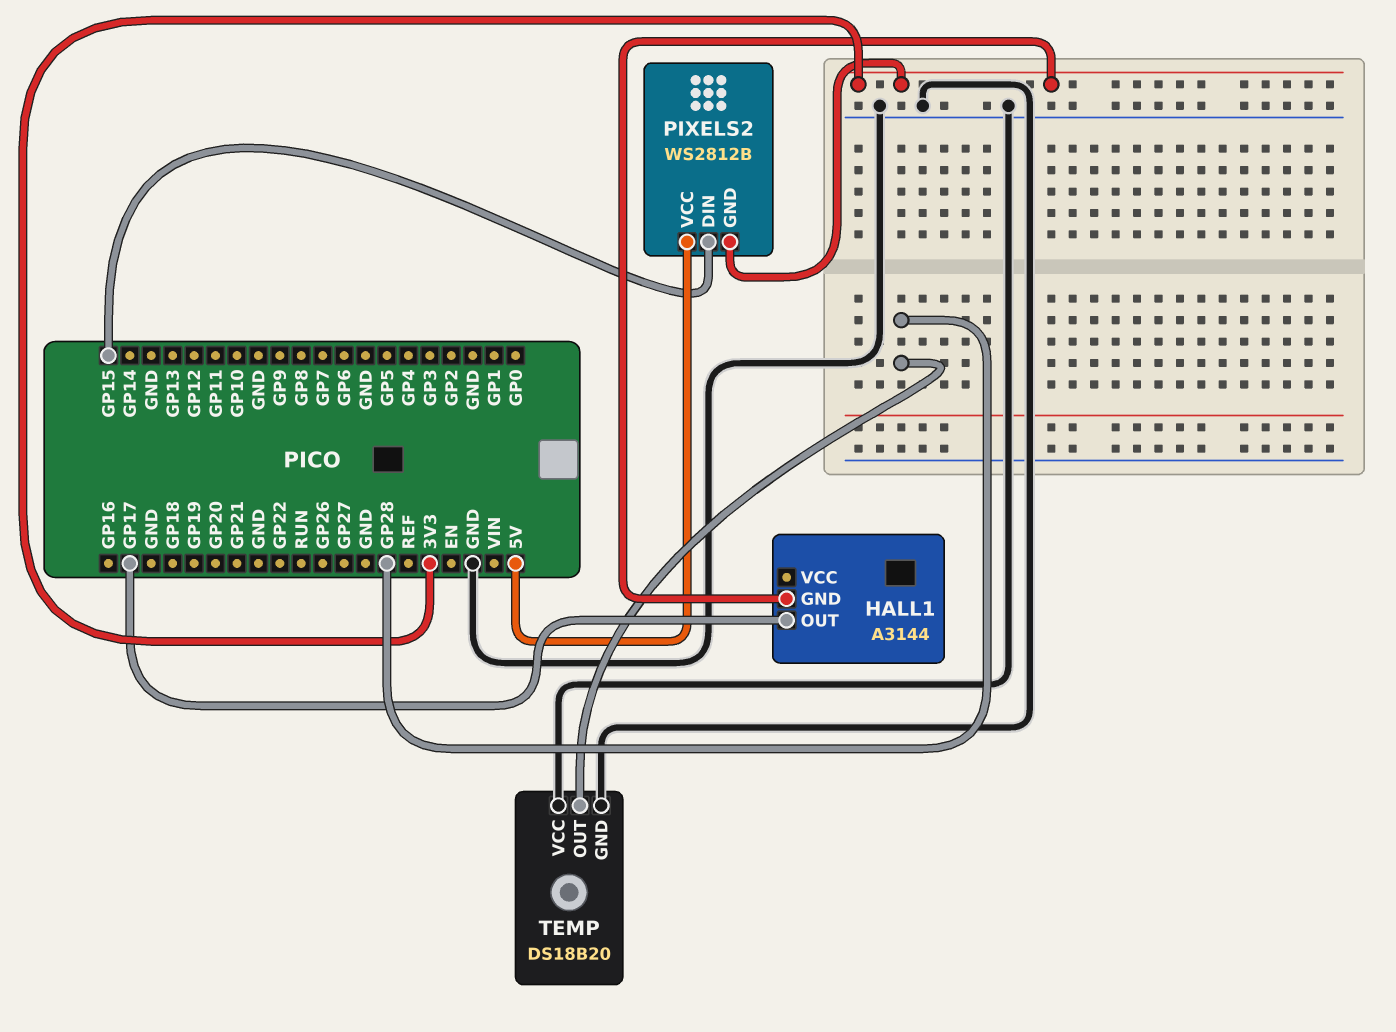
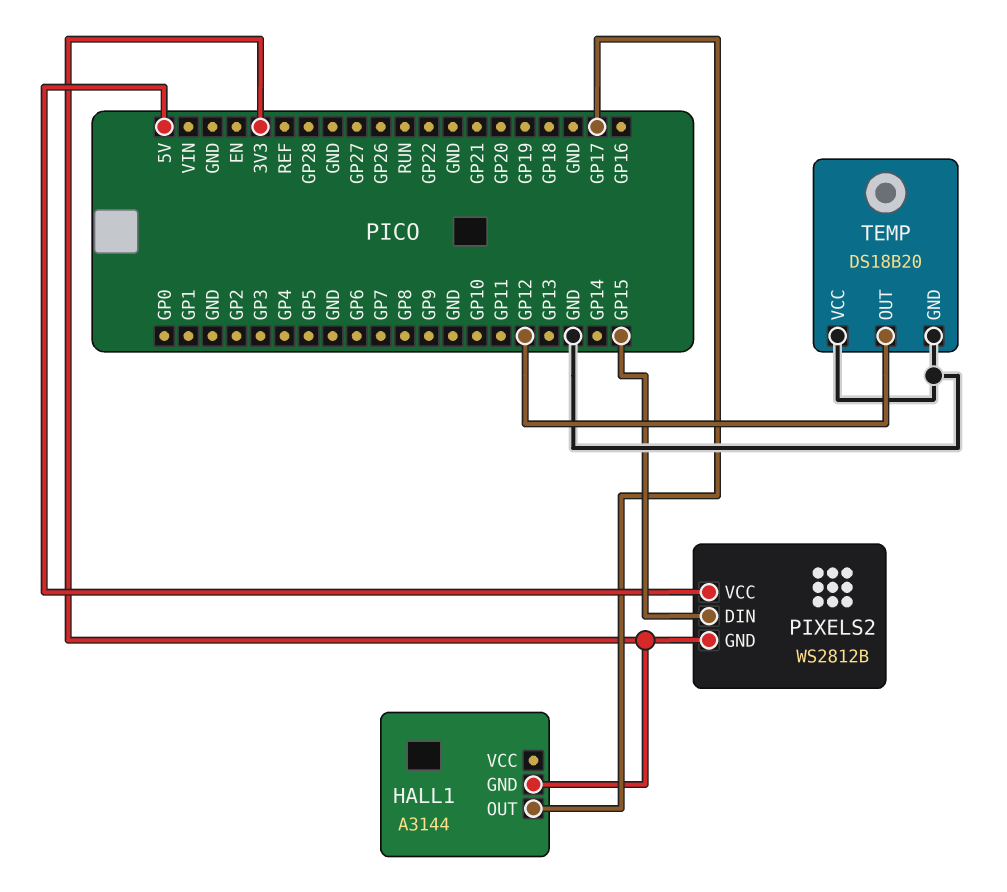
TEMP pin OUT: GP28 -> GP12

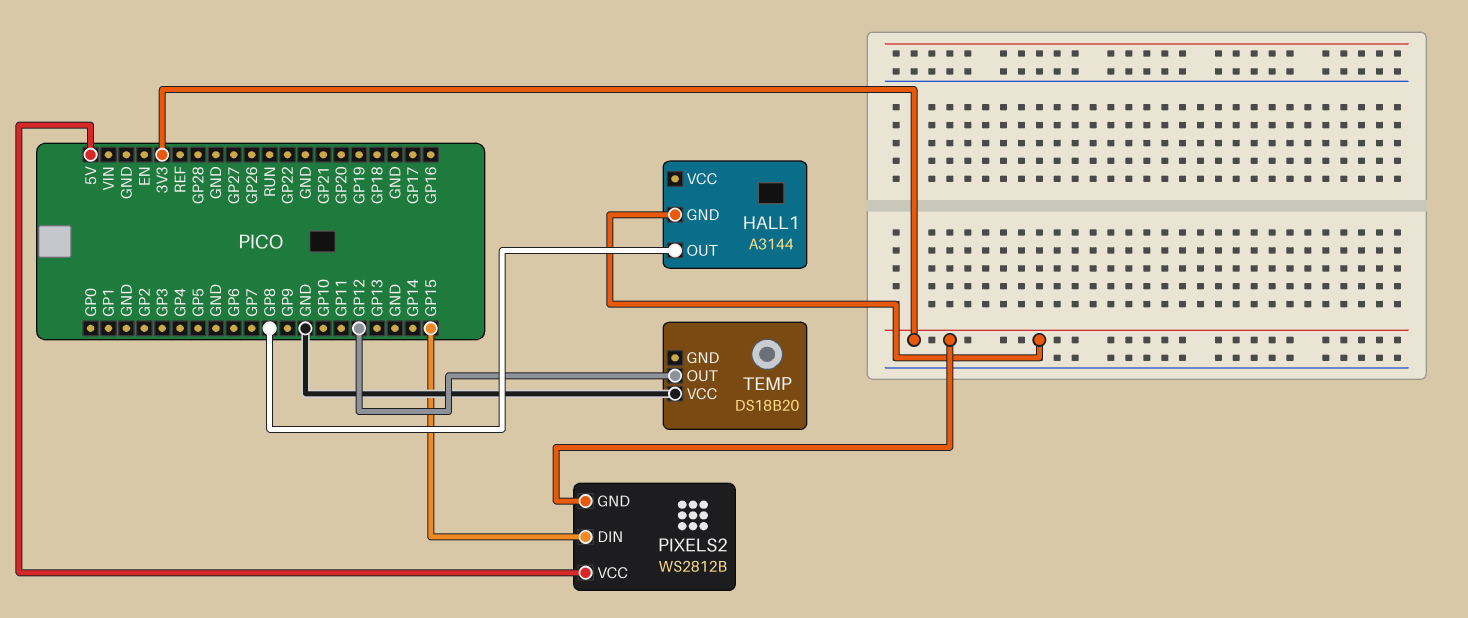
HALL1 pin OUT: GP17 -> GP8
TEMP pin GND: GND -> none

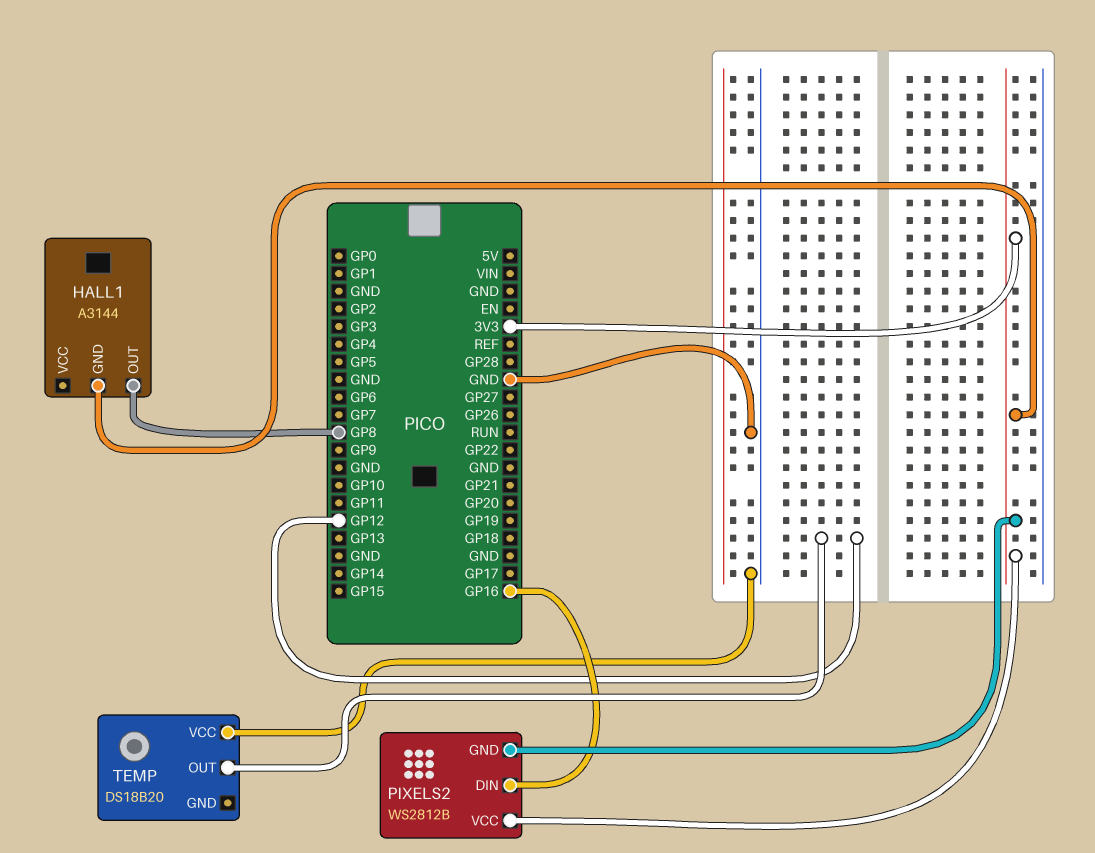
PIXELS2 pin DIN: GP15 -> GP16
PIXELS2 pin VCC: 5V -> 3V3

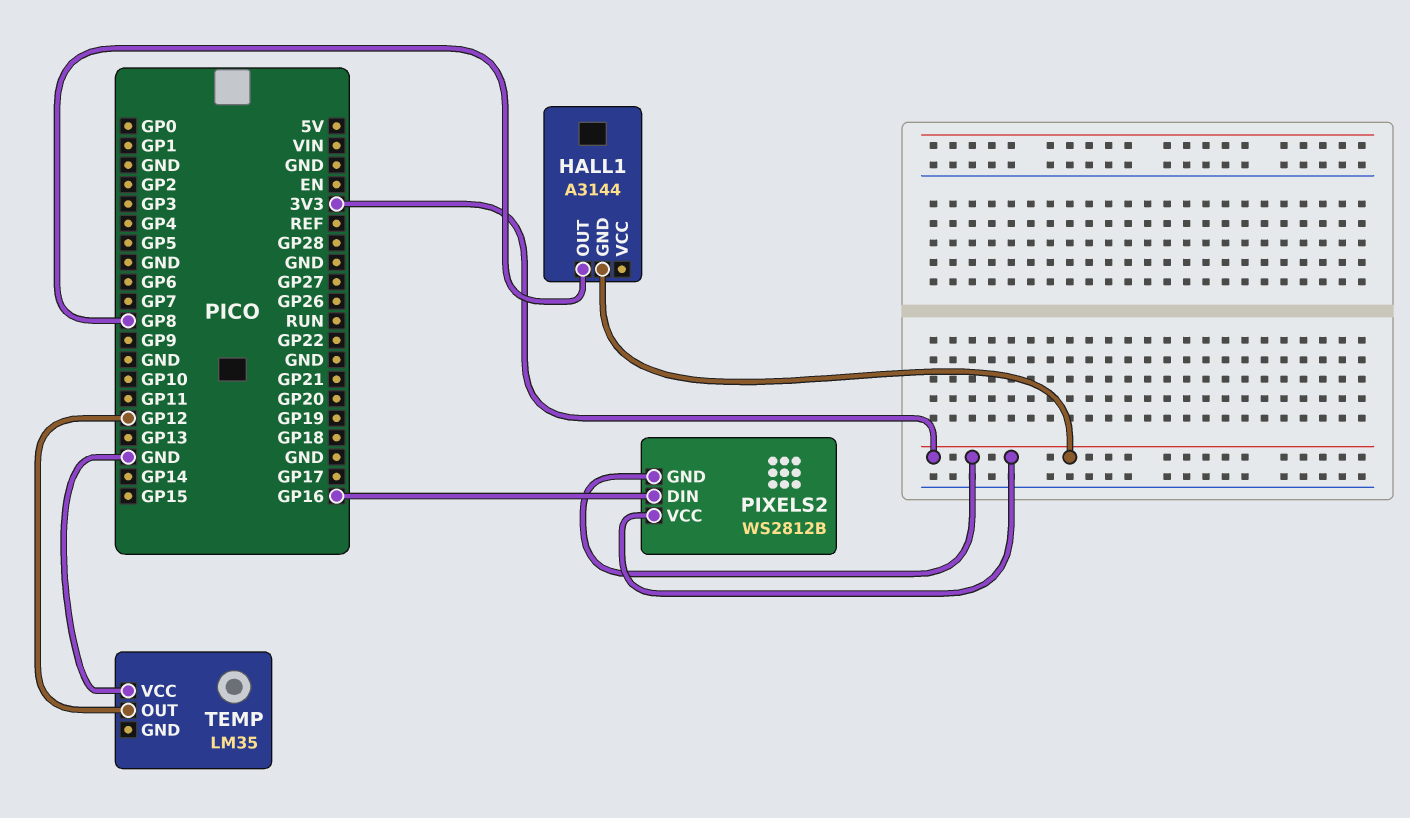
TEMP: DS18B20 -> LM35

